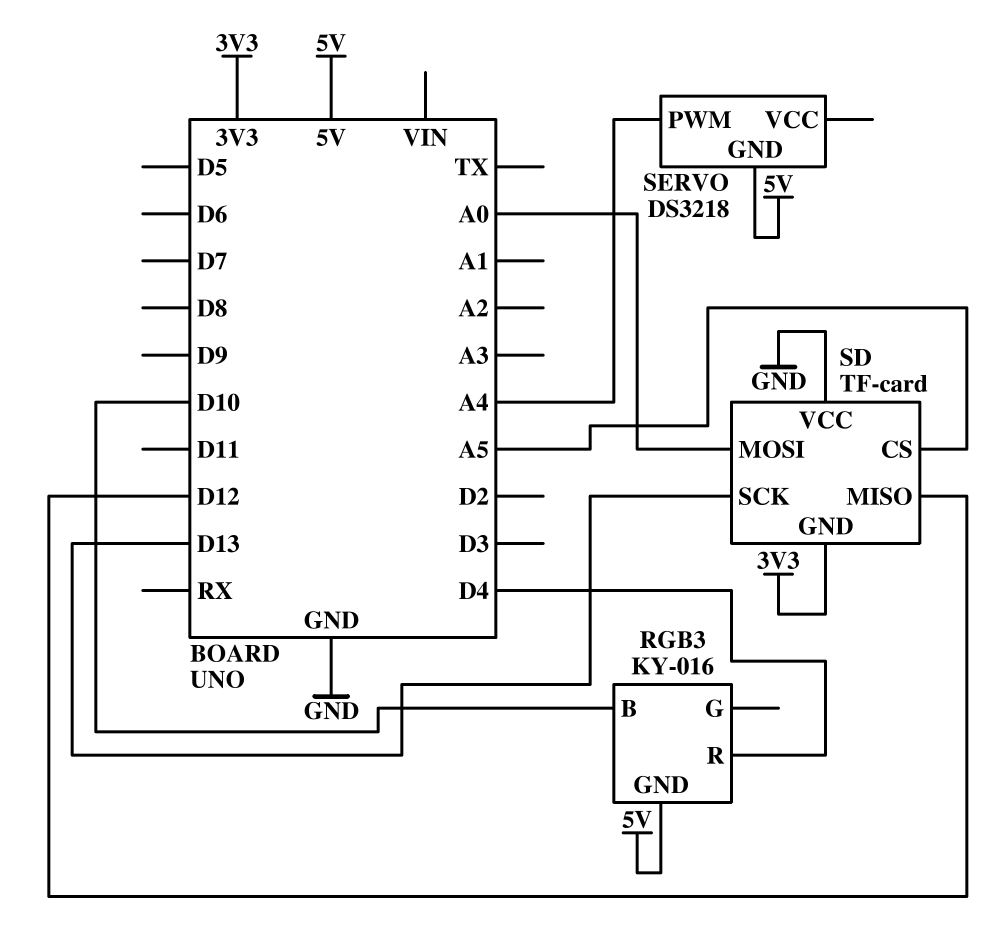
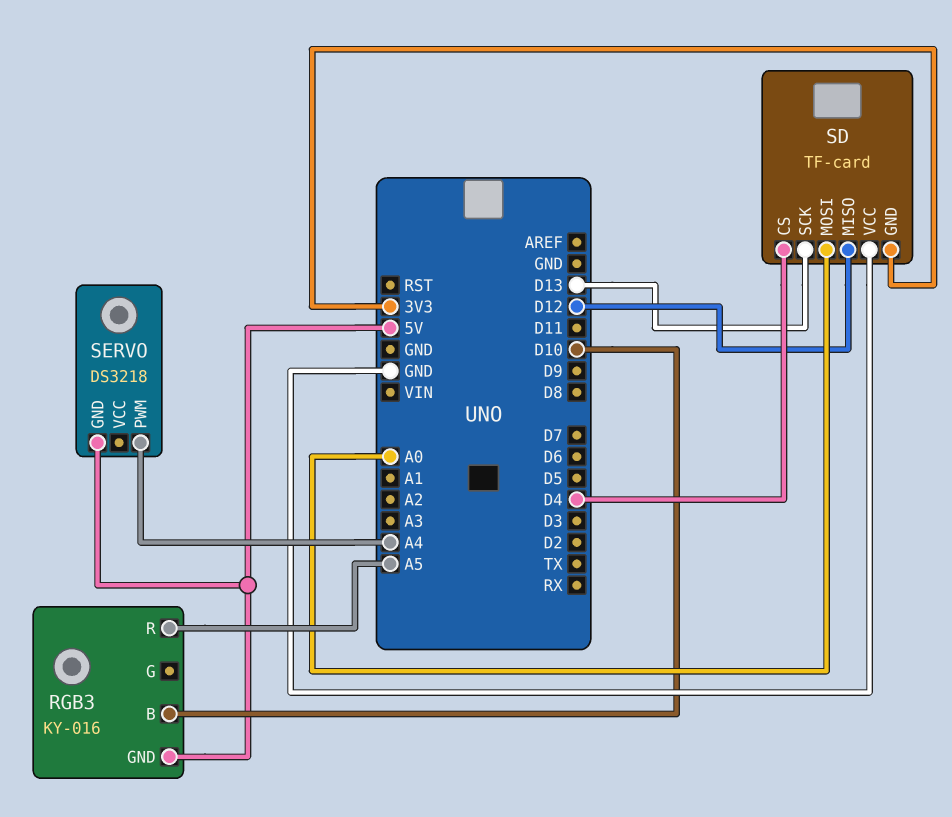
RGB3 pin R: D4 -> A5
SD pin CS: A5 -> D4

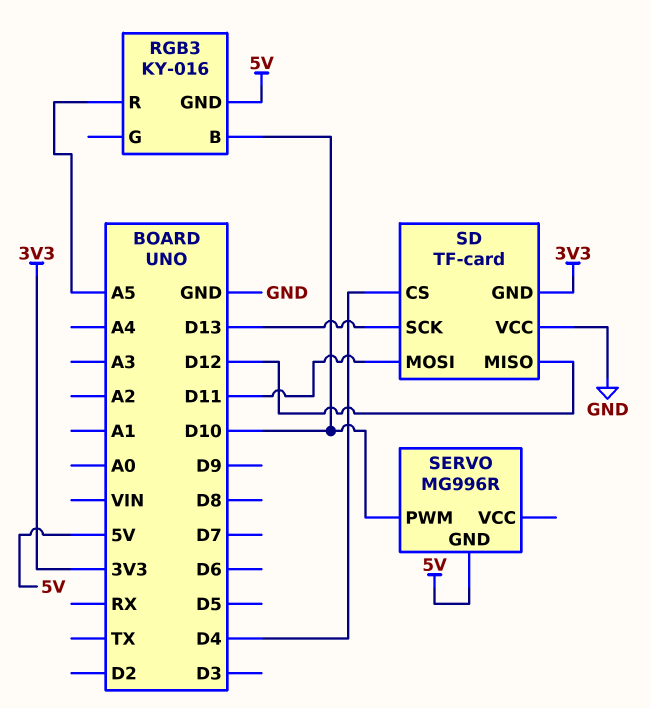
SD pin MOSI: A0 -> D11
SERVO: DS3218 -> MG996R
SERVO pin PWM: A4 -> D10

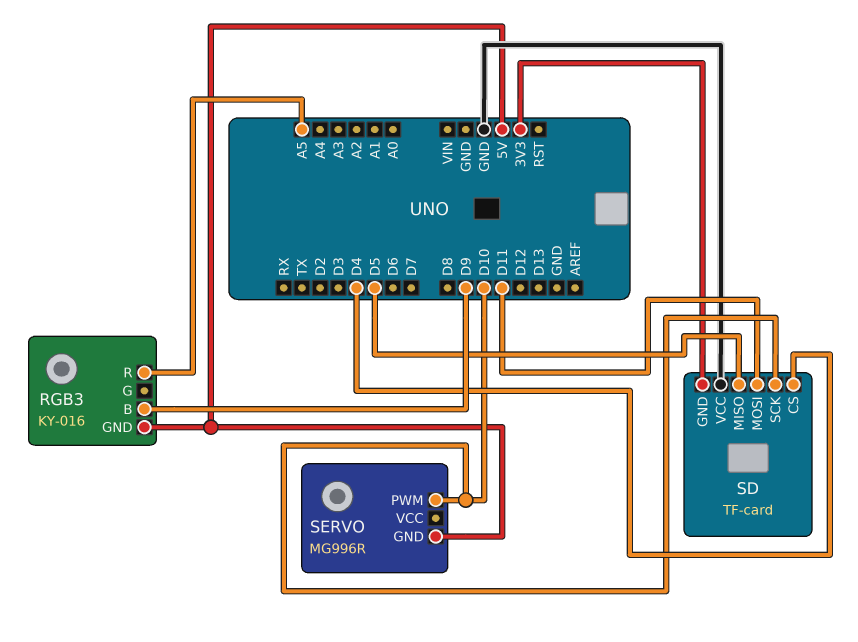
RGB3 pin B: D10 -> D9
SD pin MISO: D12 -> D5
SD pin SCK: D13 -> D10

